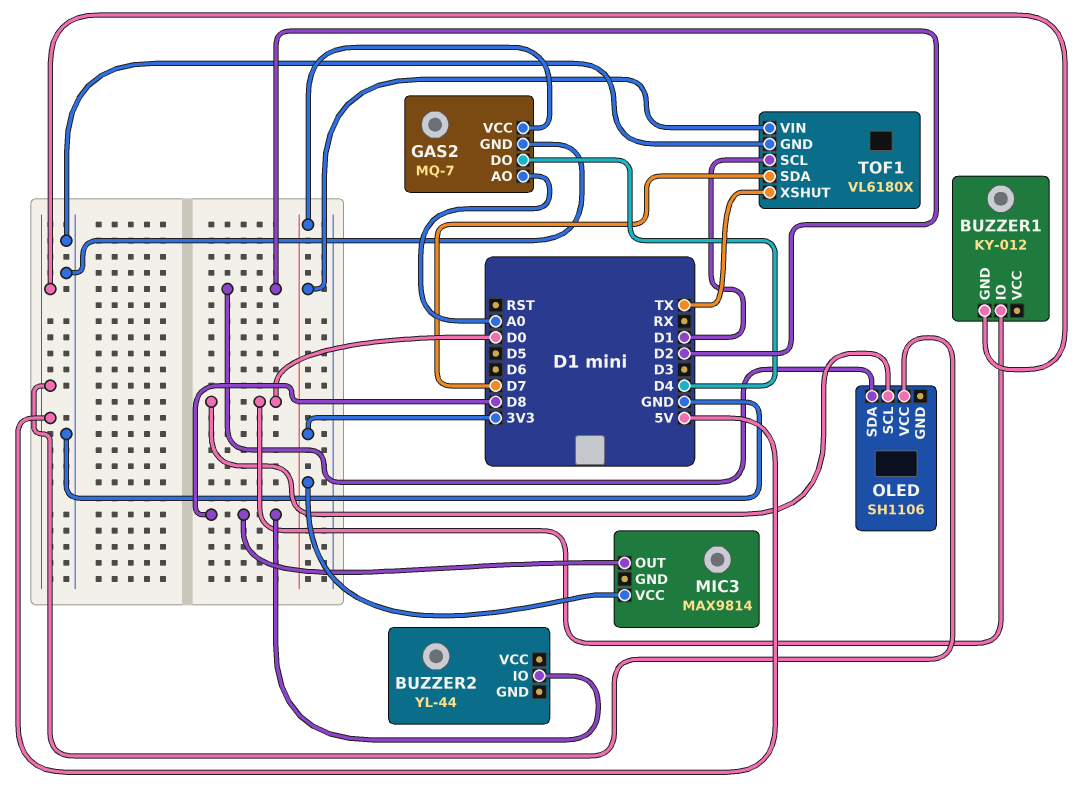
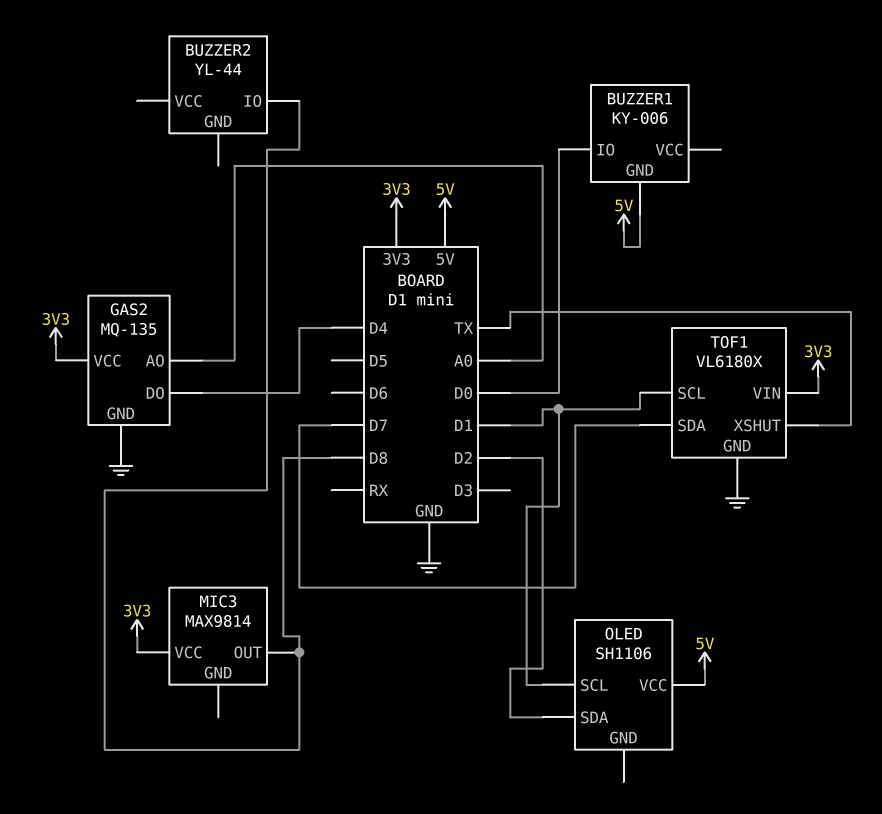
BUZZER1: KY-012 -> KY-006
GAS2: MQ-7 -> MQ-135
OLED pin SCL: D0 -> D1

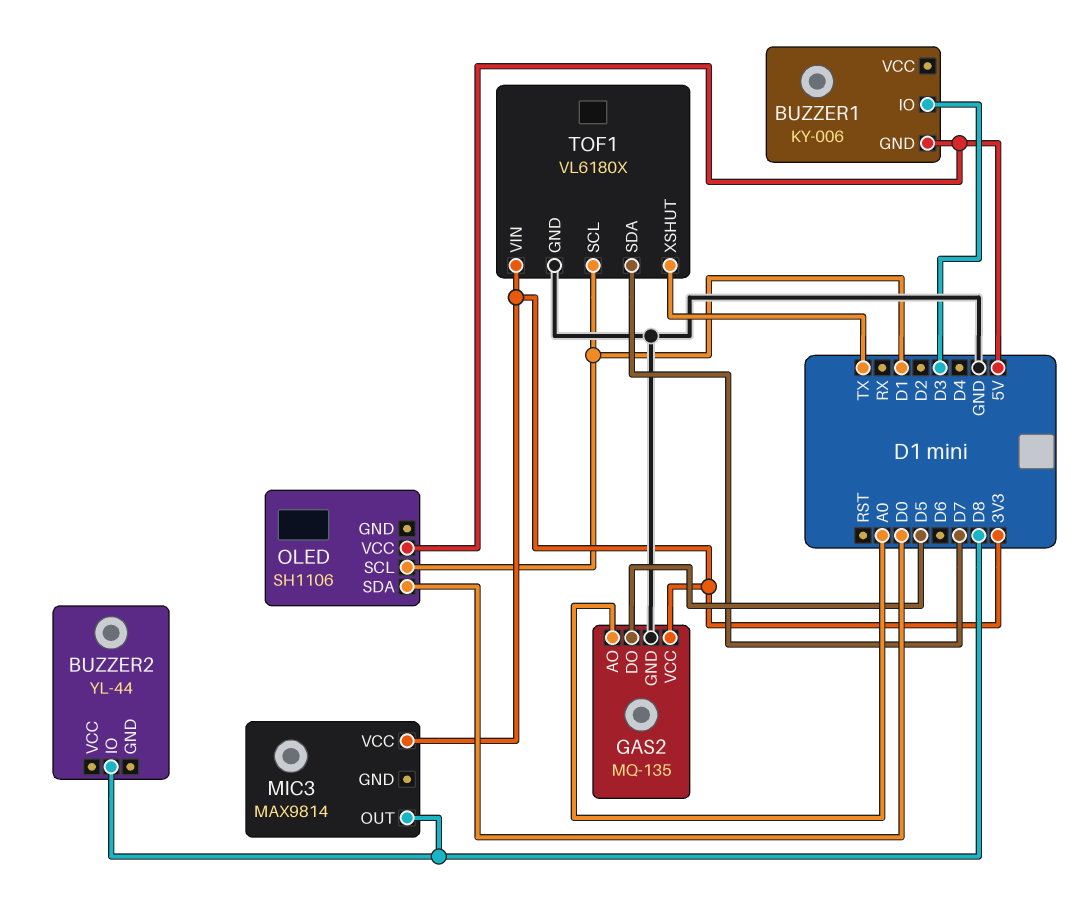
BUZZER1 pin IO: D0 -> D3
GAS2 pin DO: D4 -> D5
OLED pin SDA: D2 -> D0

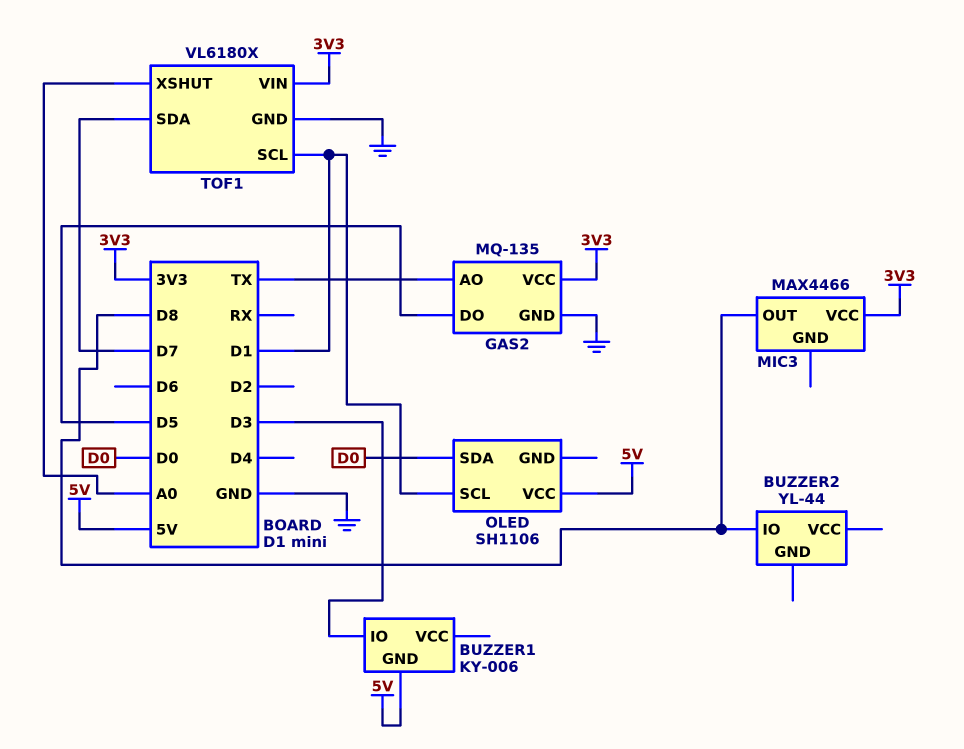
GAS2 pin AO: A0 -> TX
MIC3: MAX9814 -> MAX4466
TOF1 pin XSHUT: TX -> A0

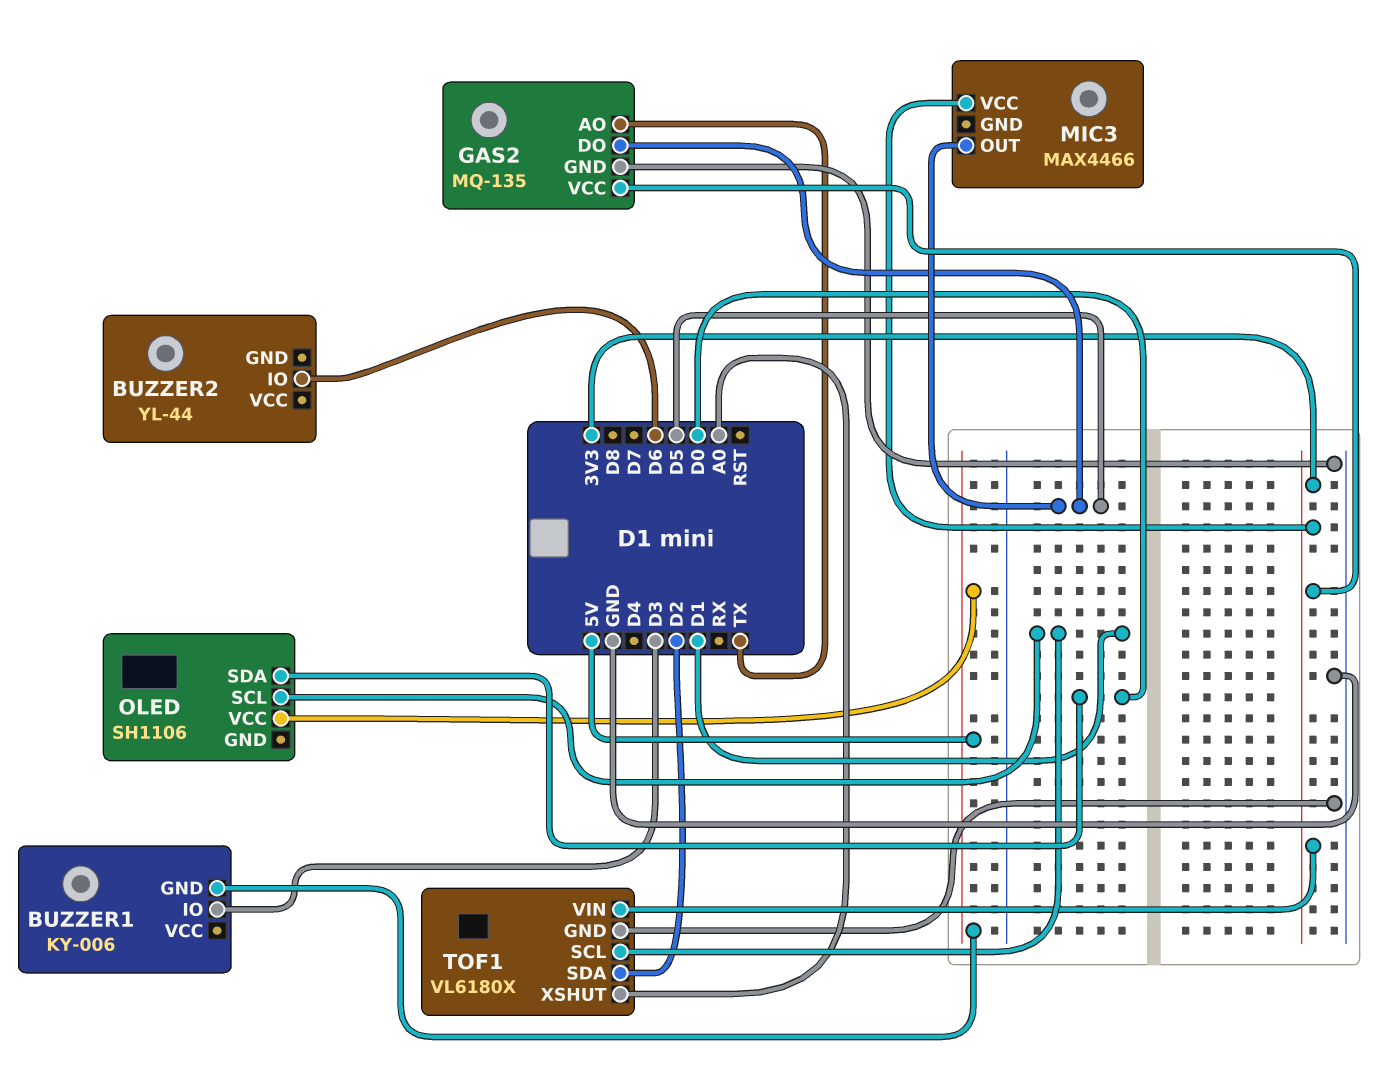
BUZZER2 pin IO: D8 -> D6
MIC3 pin OUT: D8 -> D5
TOF1 pin SDA: D7 -> D2

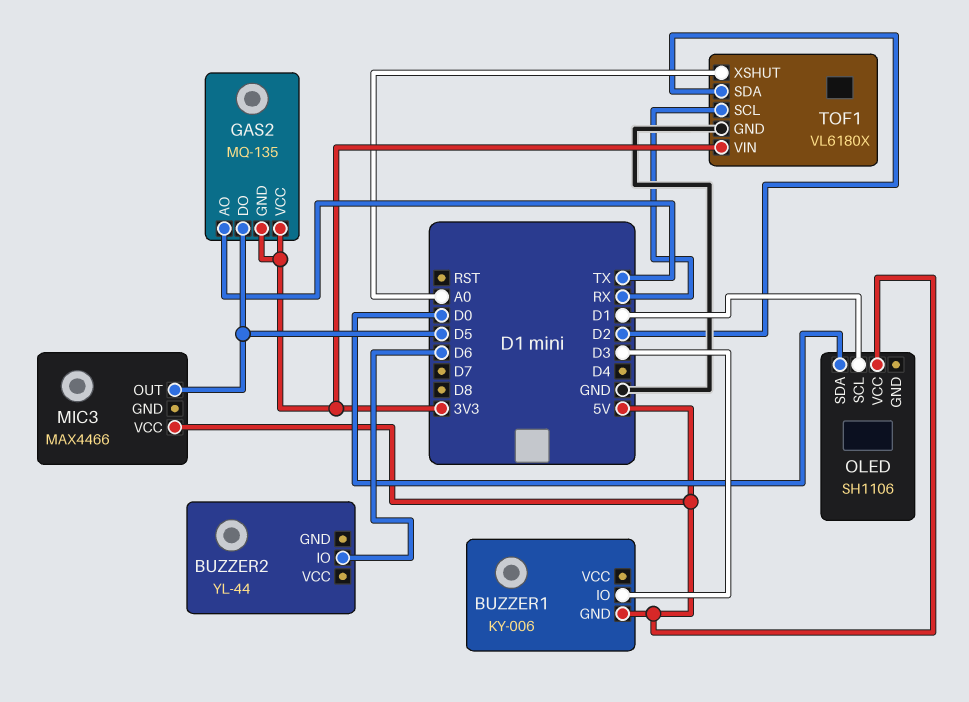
GAS2 pin GND: GND -> 3V3
MIC3 pin VCC: 3V3 -> 5V
TOF1 pin SCL: D1 -> RX

